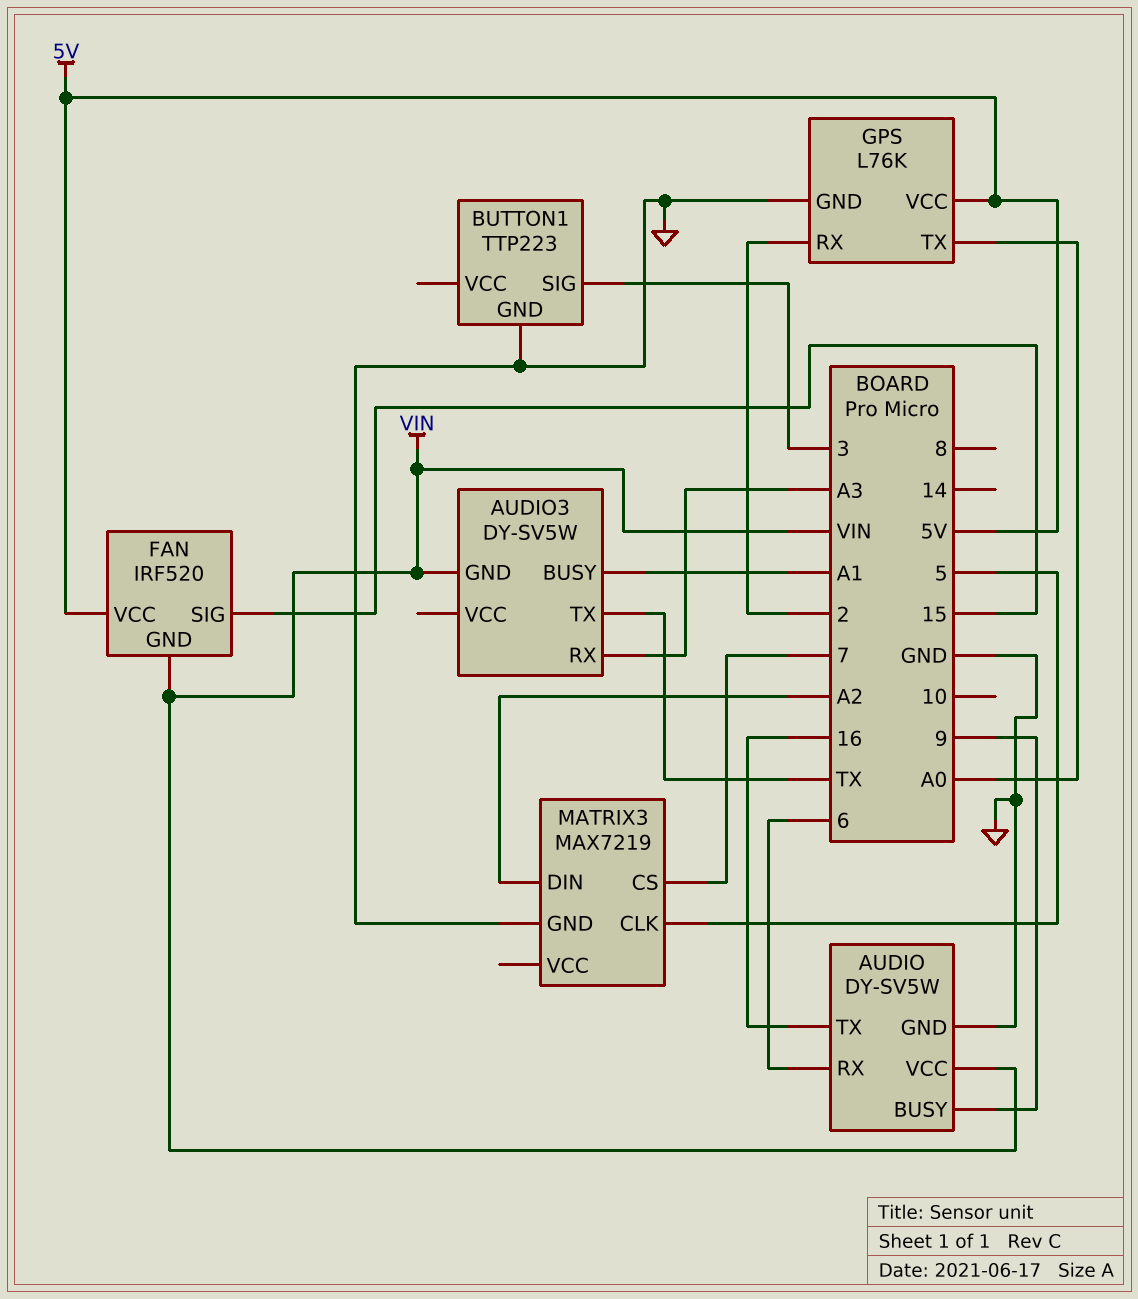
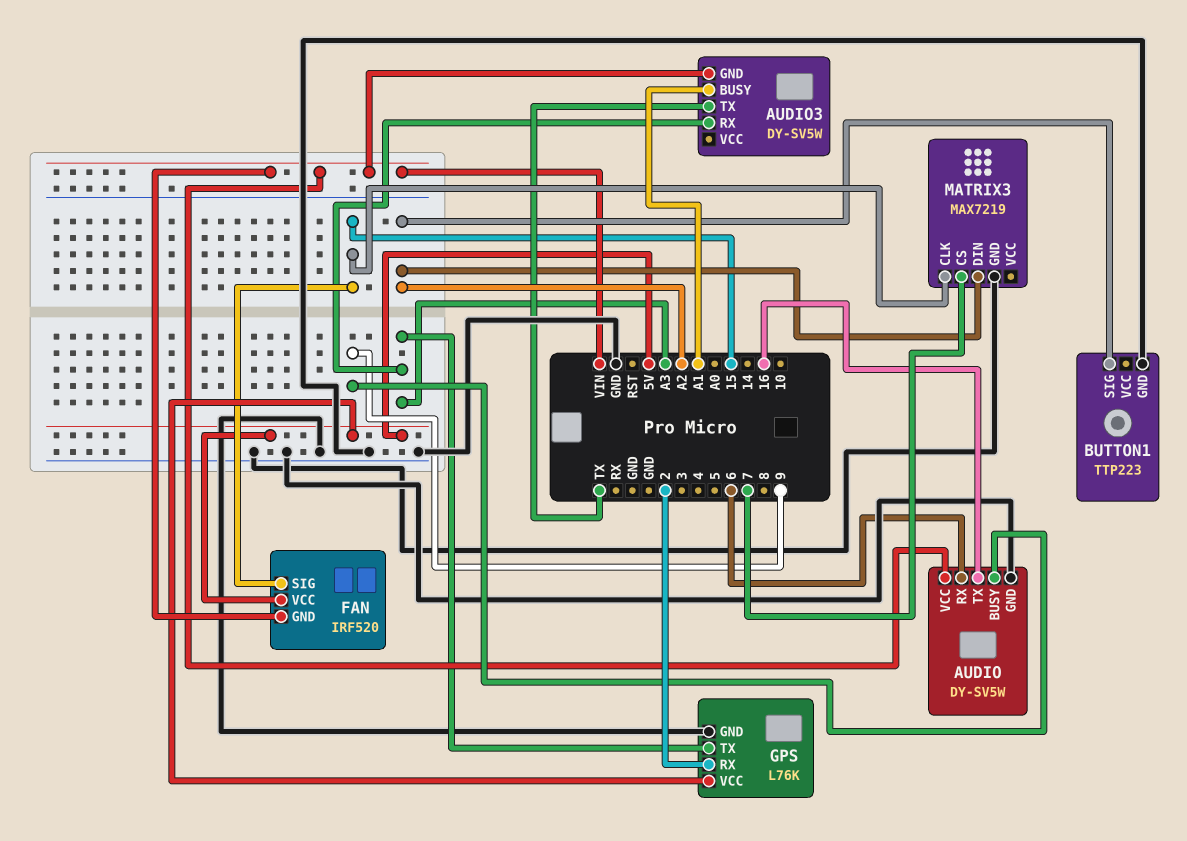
BUTTON1 pin SIG: 3 -> A2
GPS pin TX: A0 -> A3
MATRIX3 pin CLK: 5 -> 15

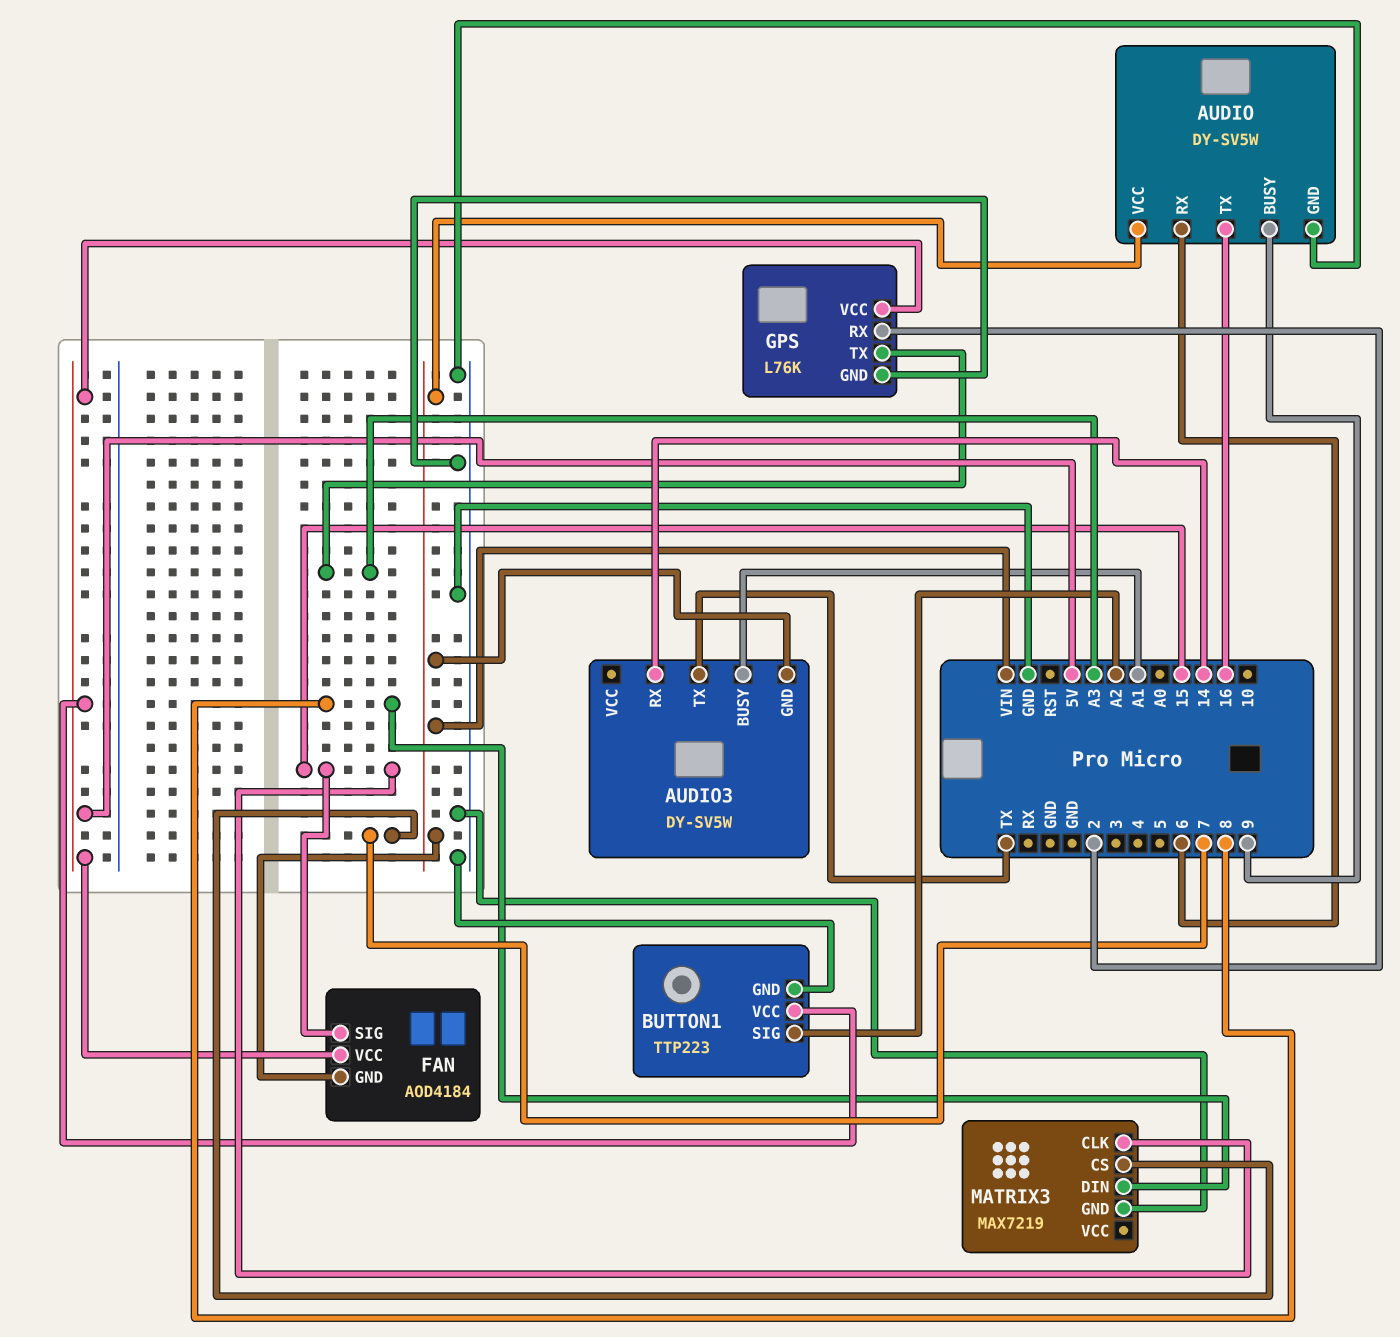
AUDIO3 pin RX: A3 -> 14
BUTTON1 pin VCC: none -> 5V
FAN: IRF520 -> AOD4184
MATRIX3 pin DIN: A2 -> 8

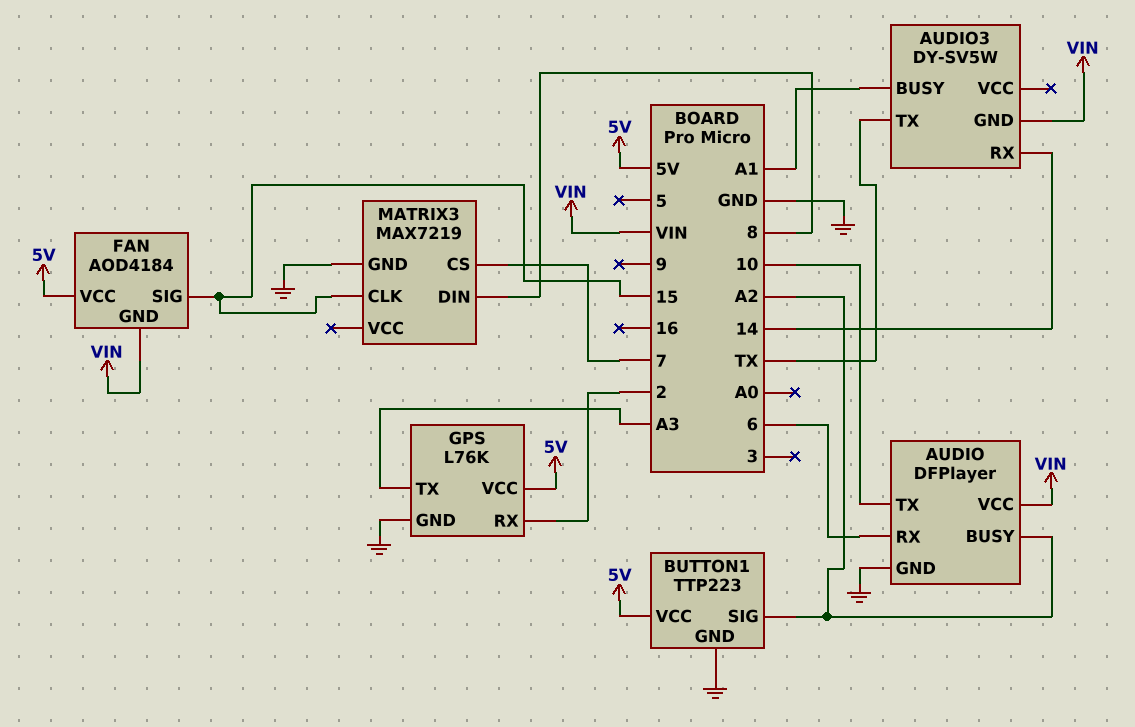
AUDIO: DY-SV5W -> DFPlayer
AUDIO pin BUSY: 9 -> A2
AUDIO pin TX: 16 -> 10

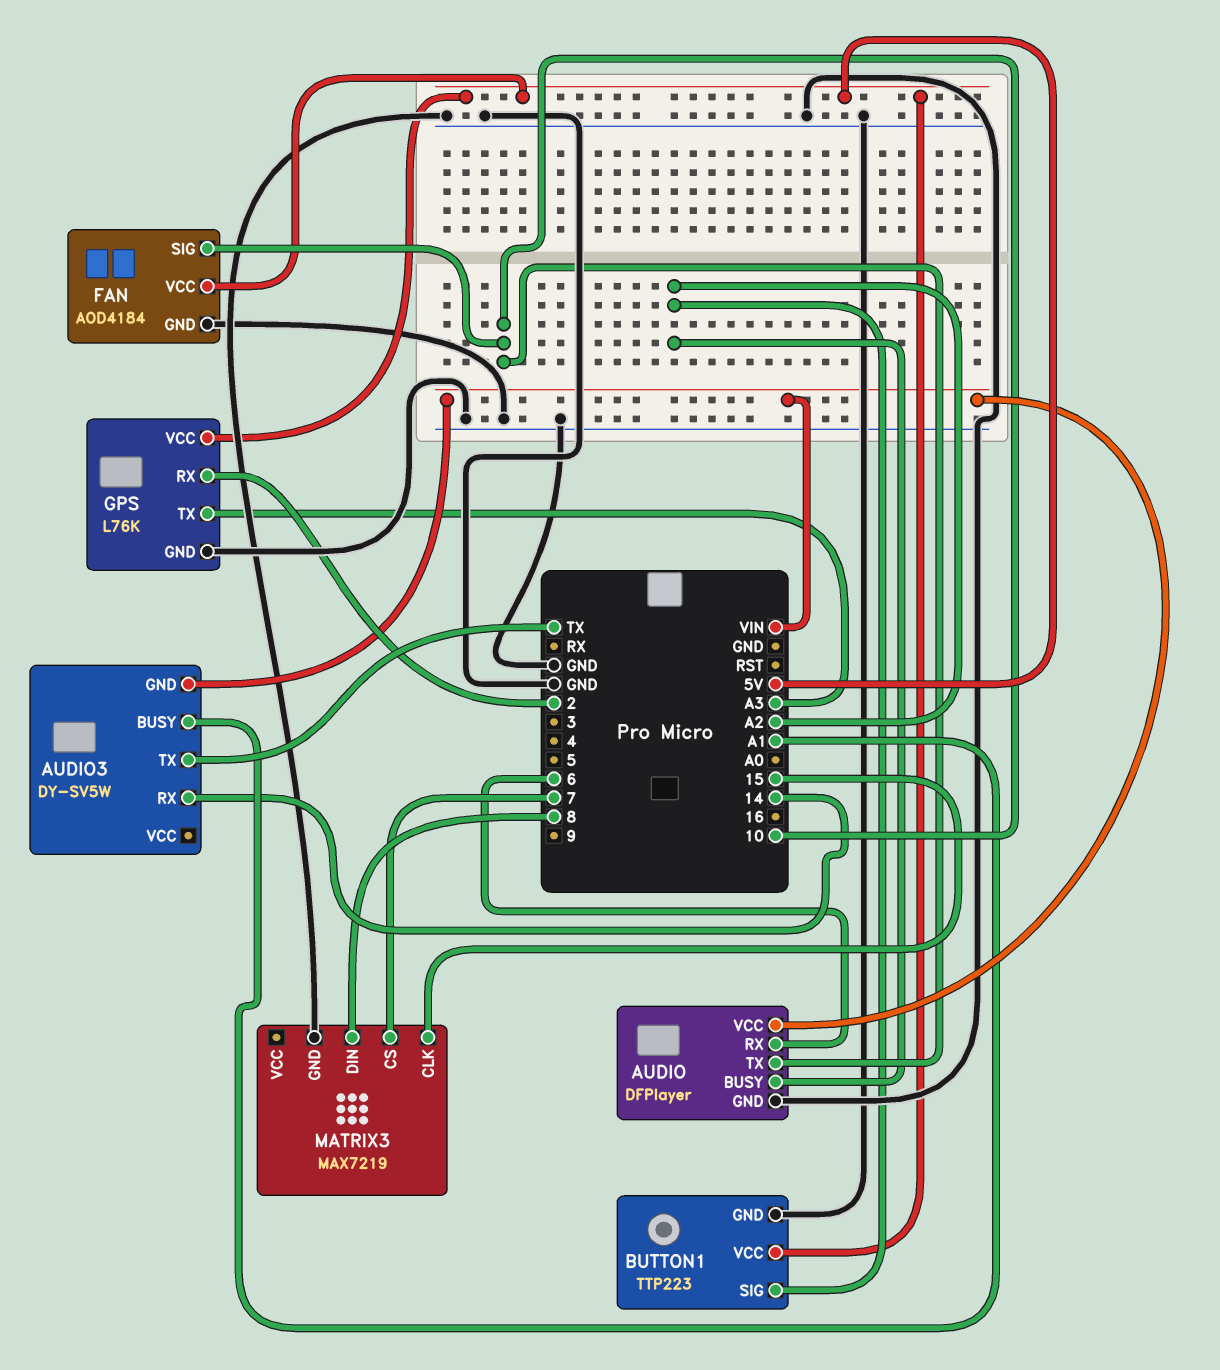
FAN pin GND: VIN -> GND
FAN pin SIG: 15 -> 10

